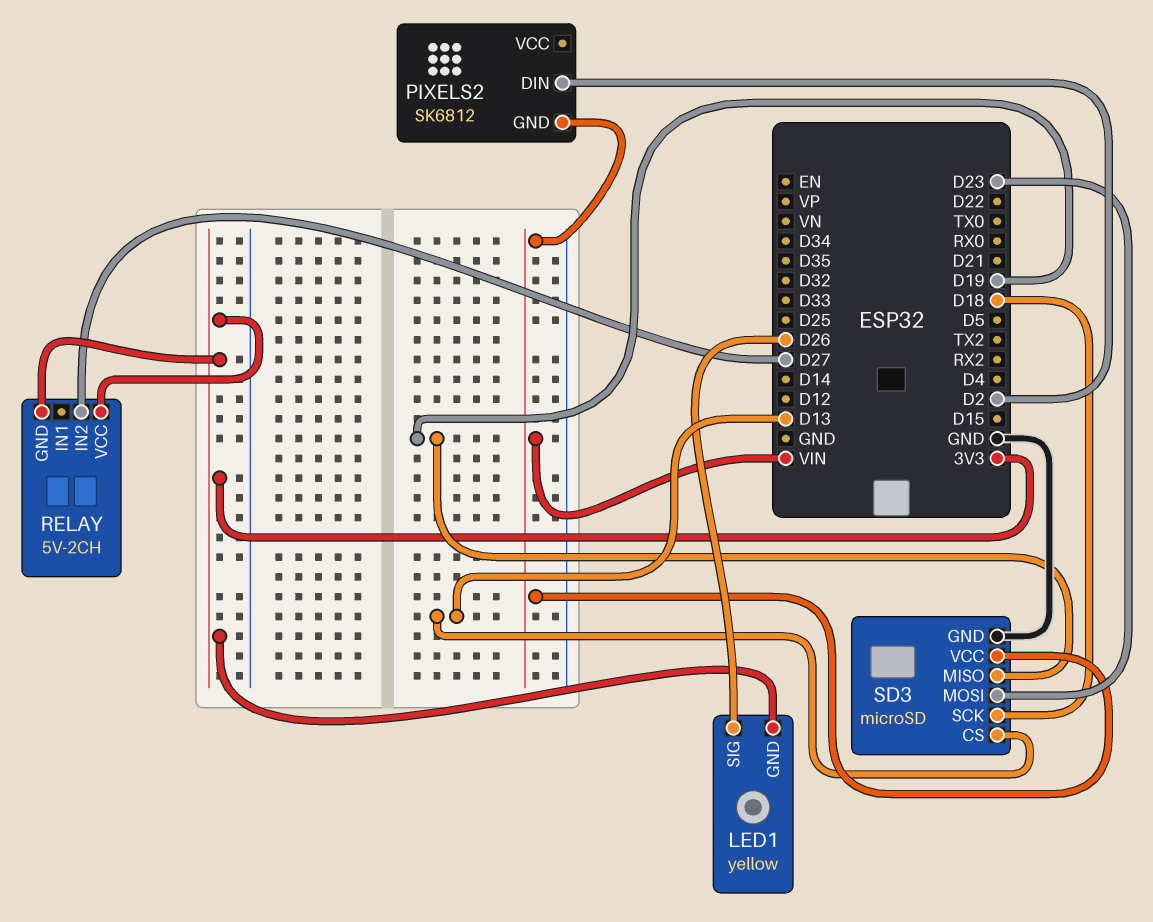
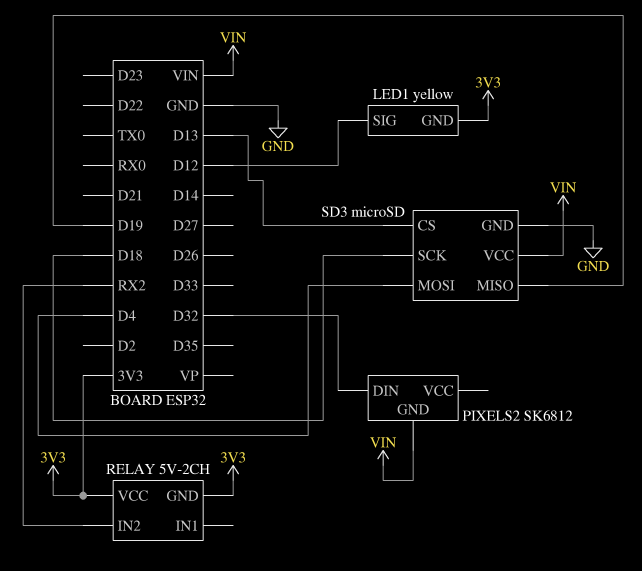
LED1 pin SIG: D26 -> D12
PIXELS2 pin DIN: D2 -> D32
RELAY pin IN2: D27 -> RX2
SD3 pin MOSI: D23 -> D4

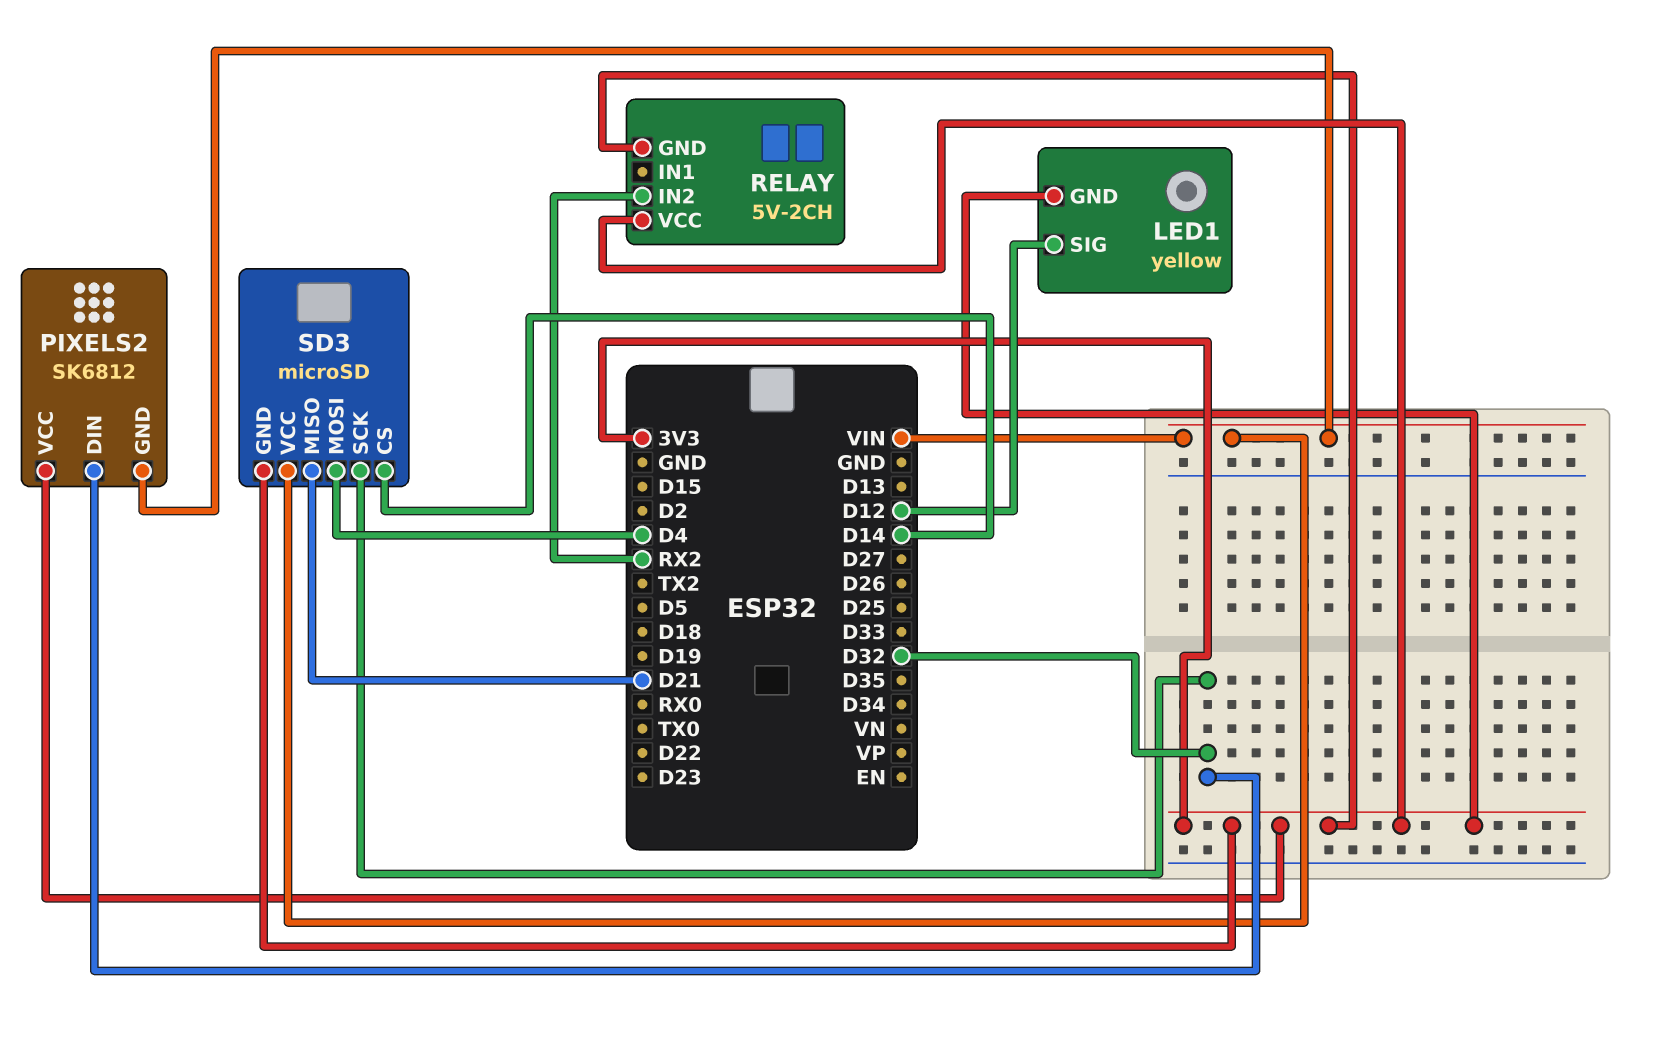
PIXELS2 pin VCC: none -> 3V3
SD3 pin CS: D13 -> D14
SD3 pin GND: GND -> 3V3
SD3 pin MISO: D19 -> D21
SD3 pin SCK: D18 -> D32

